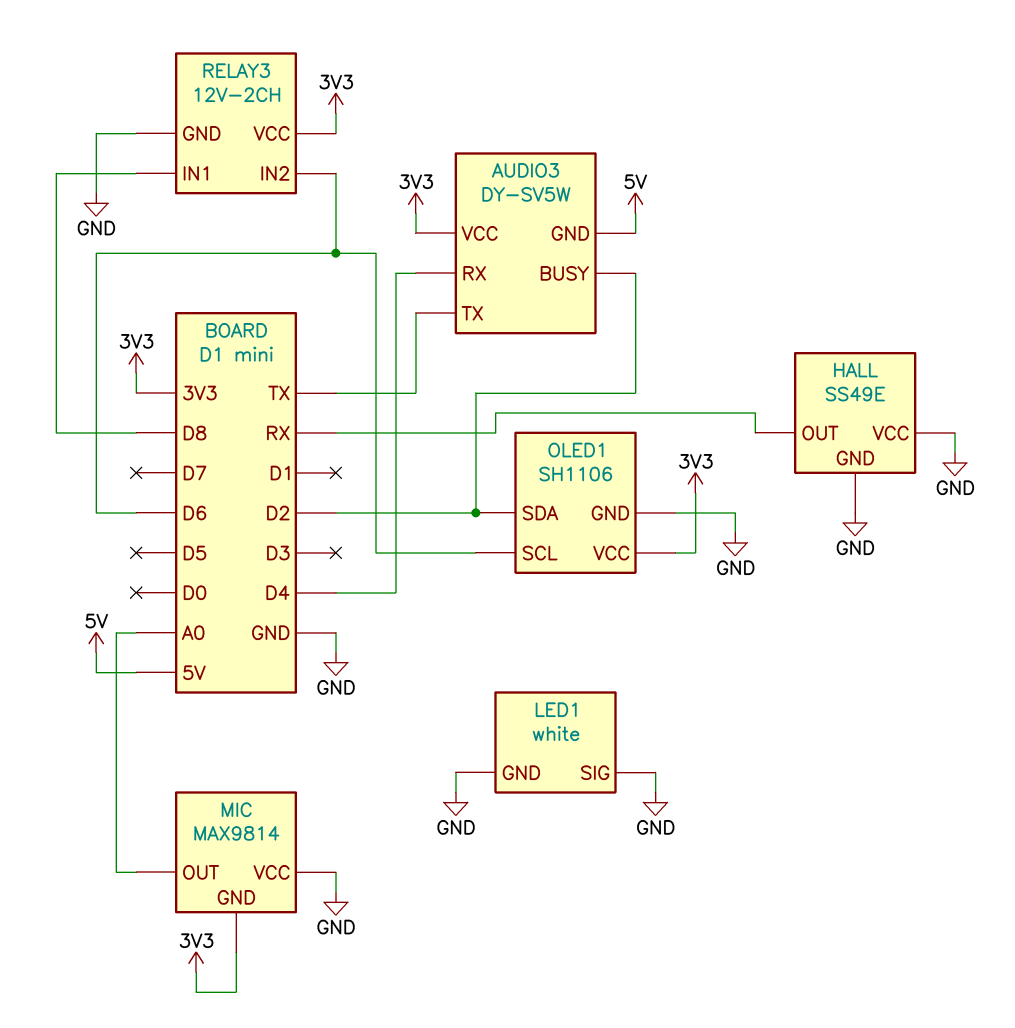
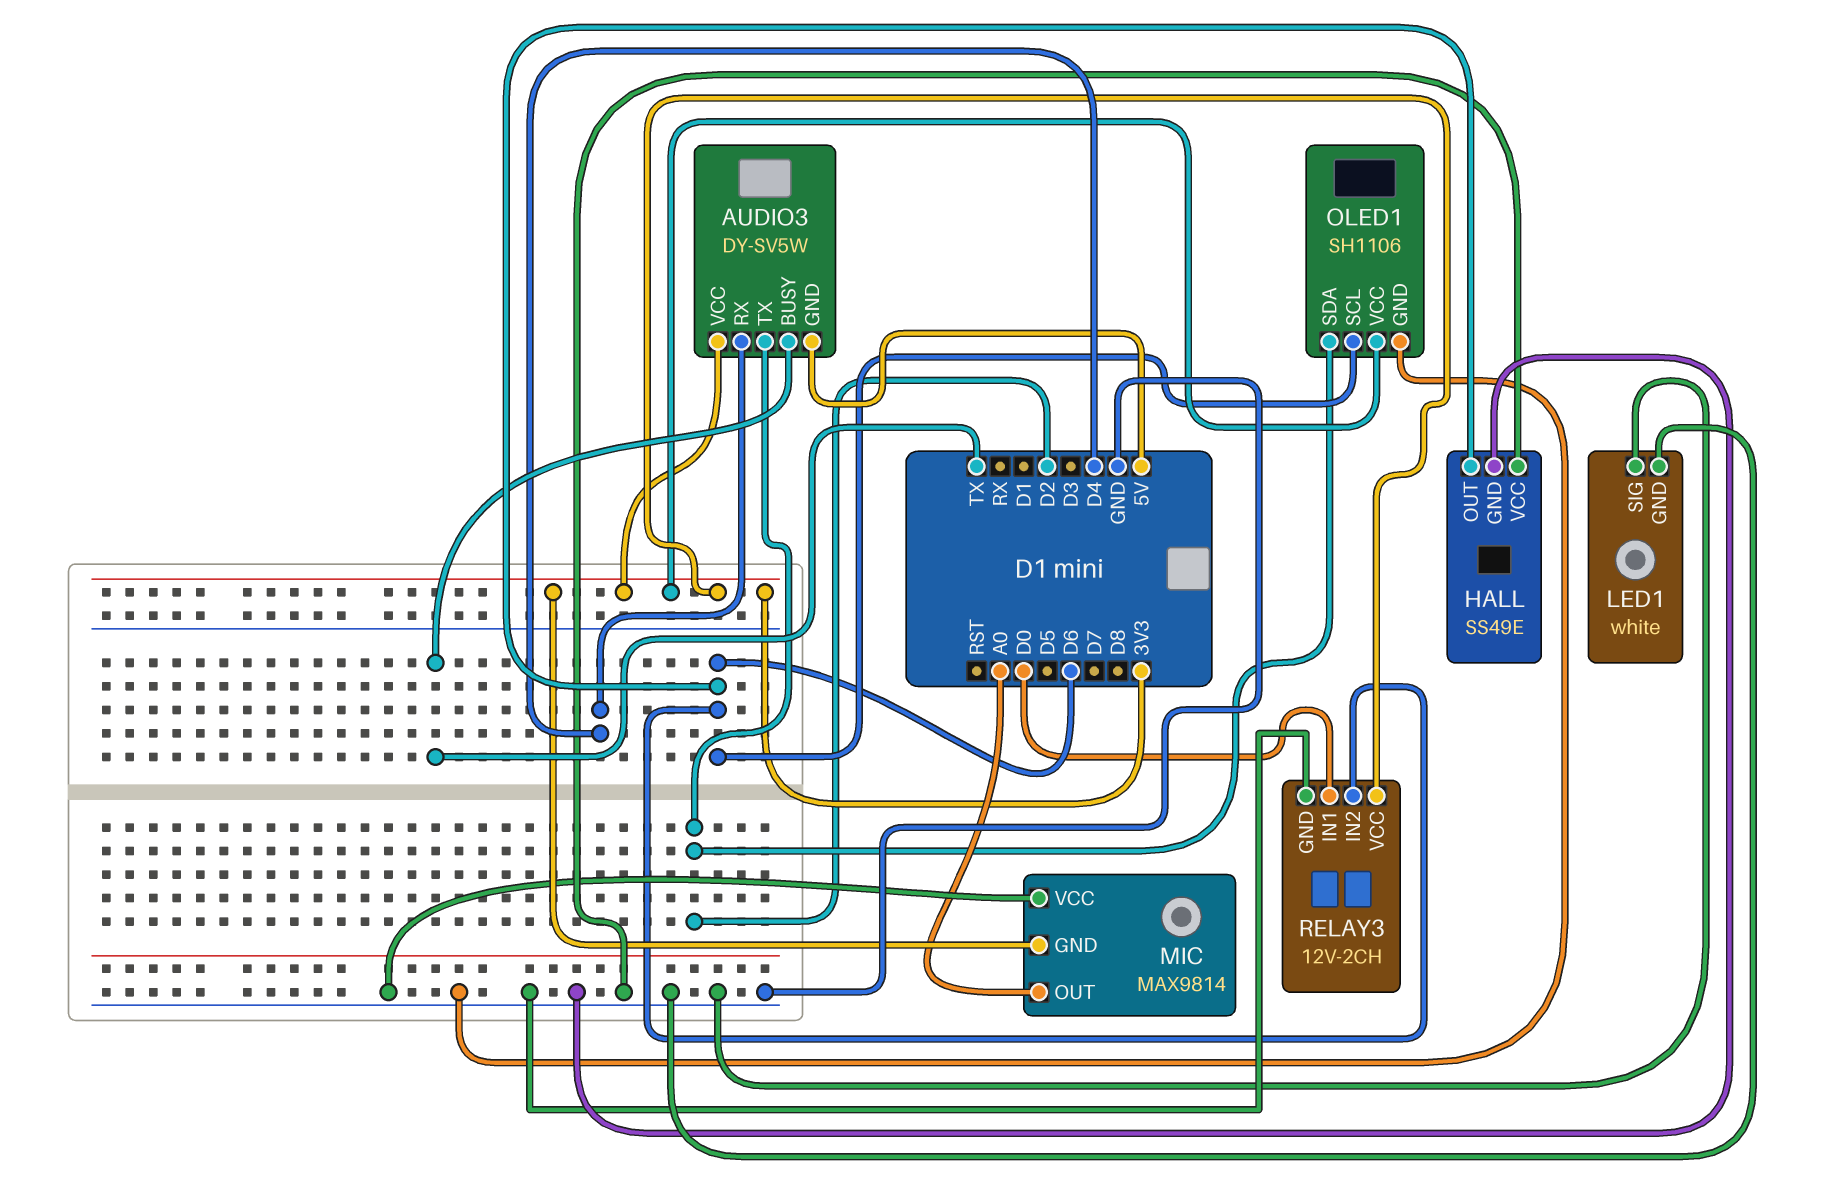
AUDIO3 pin BUSY: D2 -> TX
AUDIO3 pin TX: TX -> D2
HALL pin OUT: RX -> D6
RELAY3 pin IN1: D8 -> D0

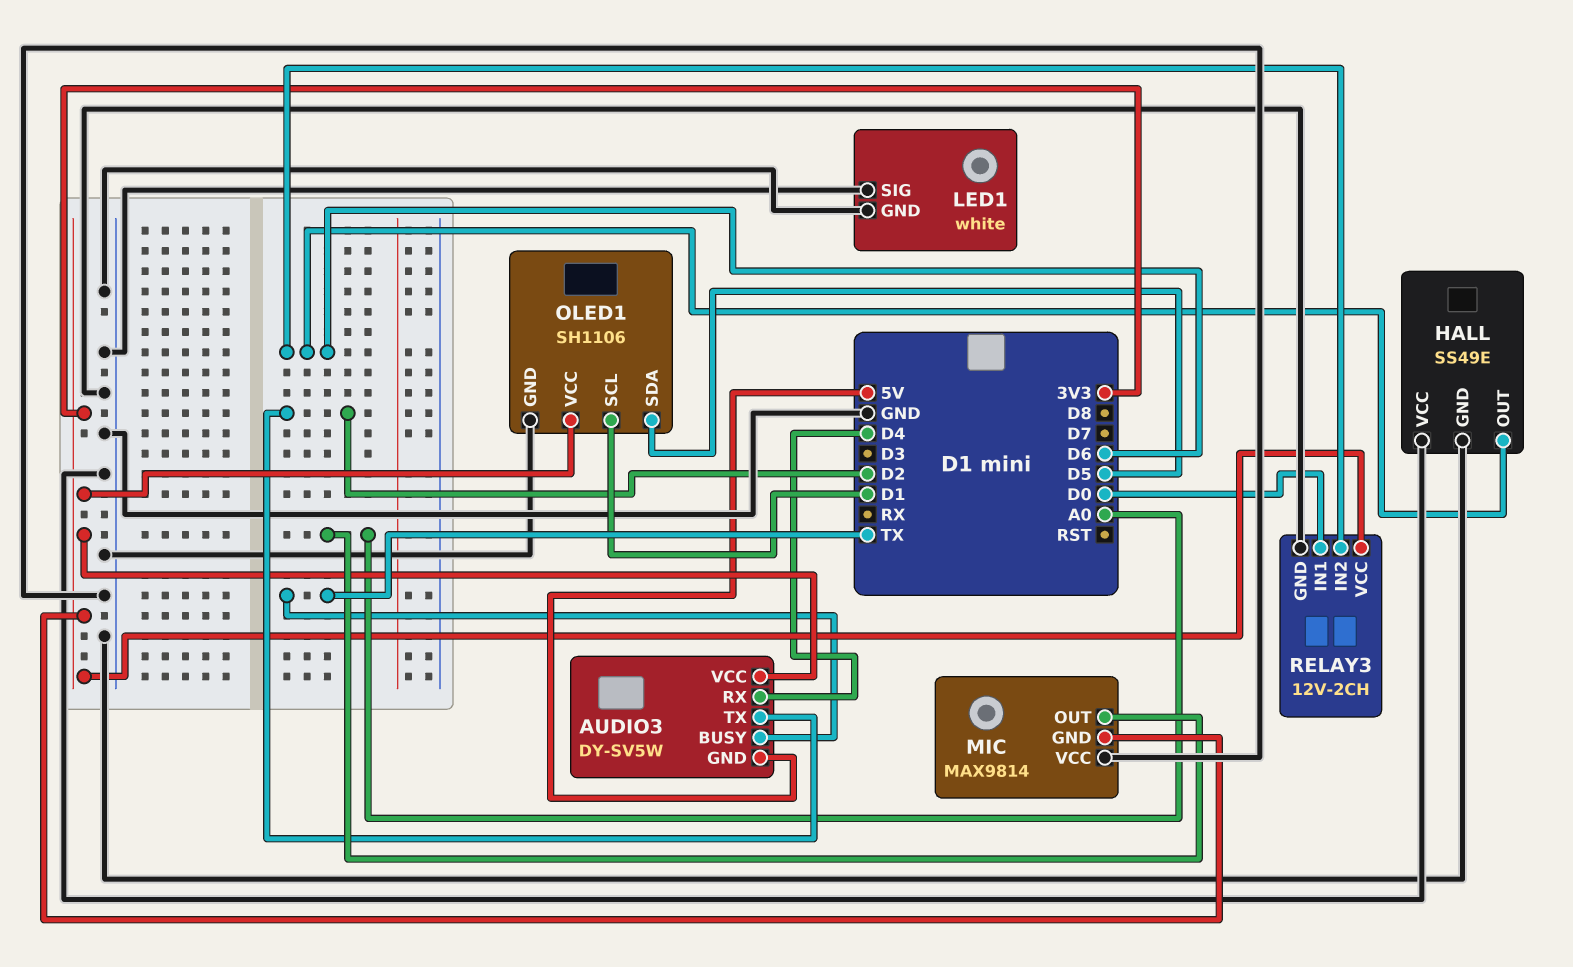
OLED1 pin SCL: D6 -> D1
OLED1 pin SDA: D2 -> D5

